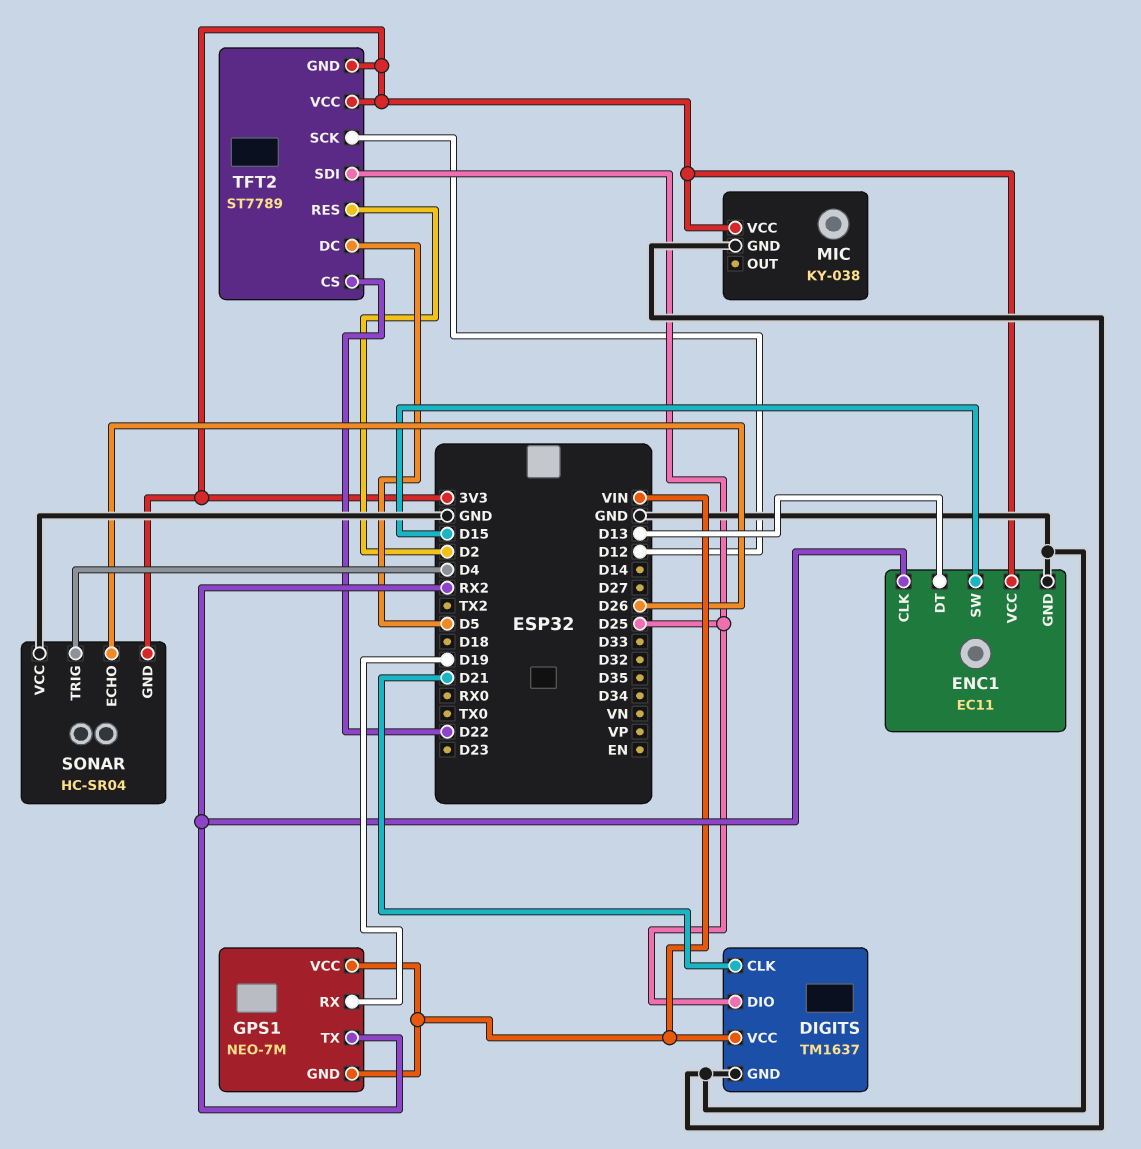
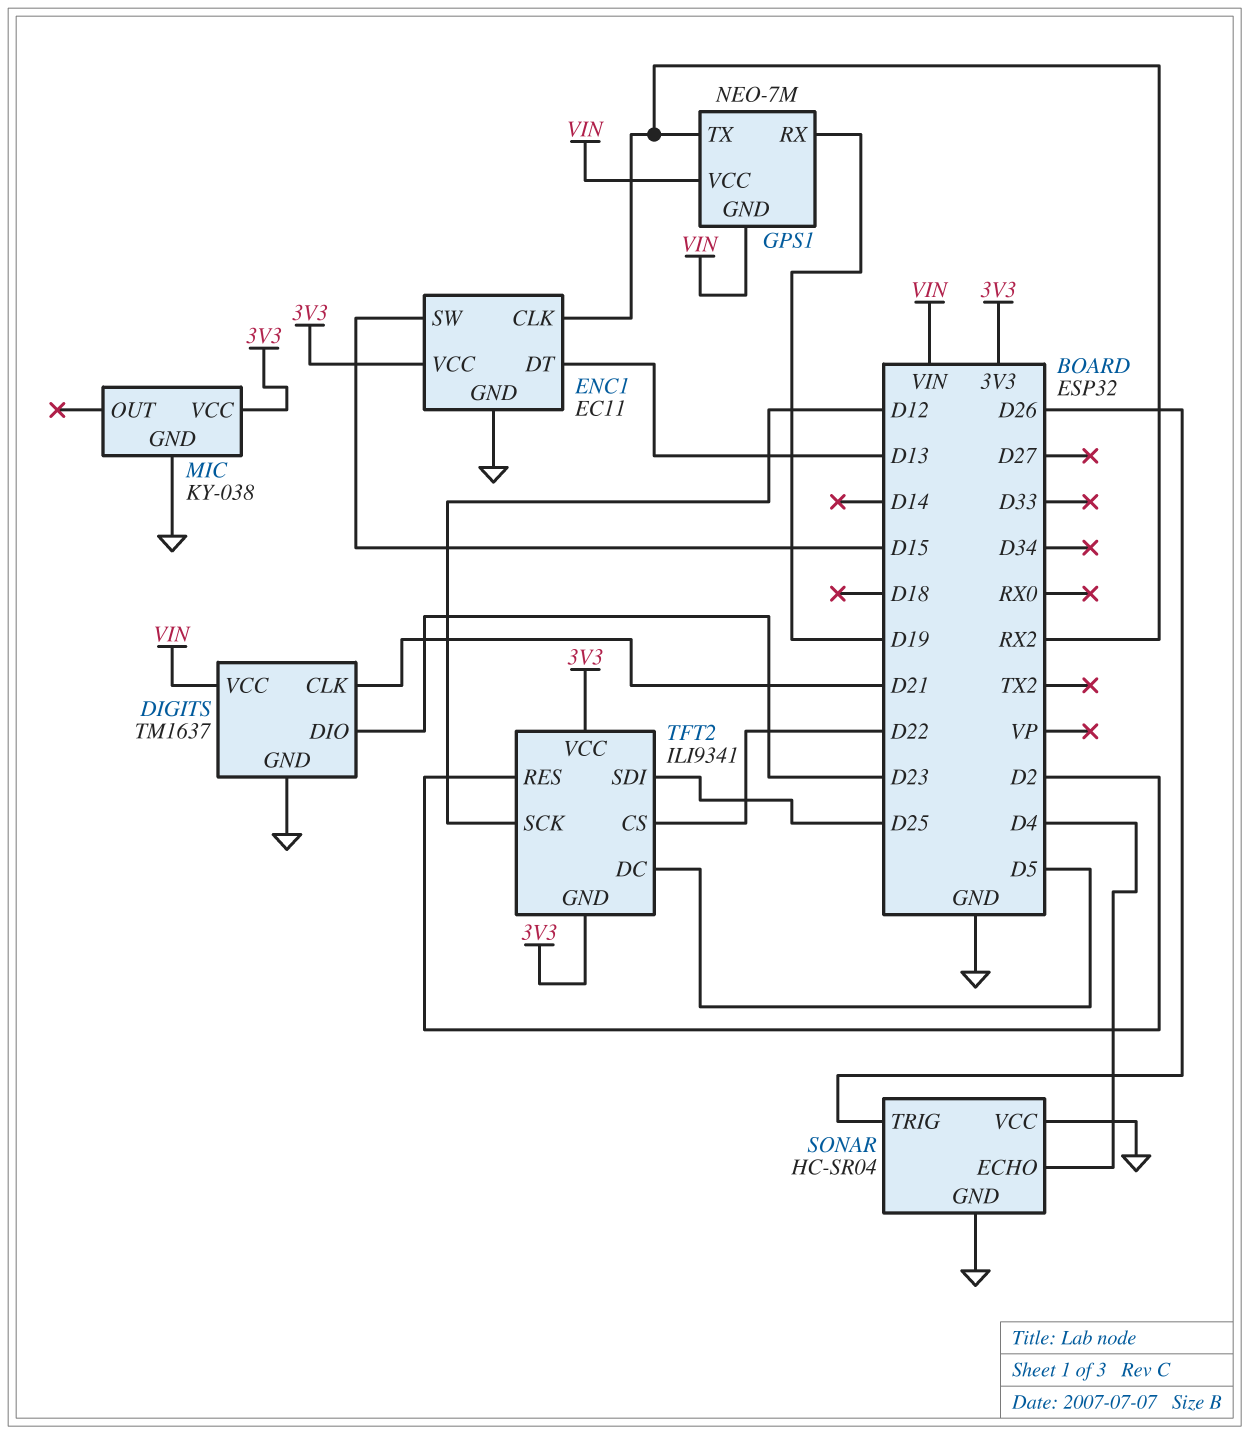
DIGITS pin DIO: D25 -> D23
SONAR pin ECHO: D26 -> D4
SONAR pin GND: 3V3 -> GND
SONAR pin TRIG: D4 -> D26
TFT2: ST7789 -> ILI9341

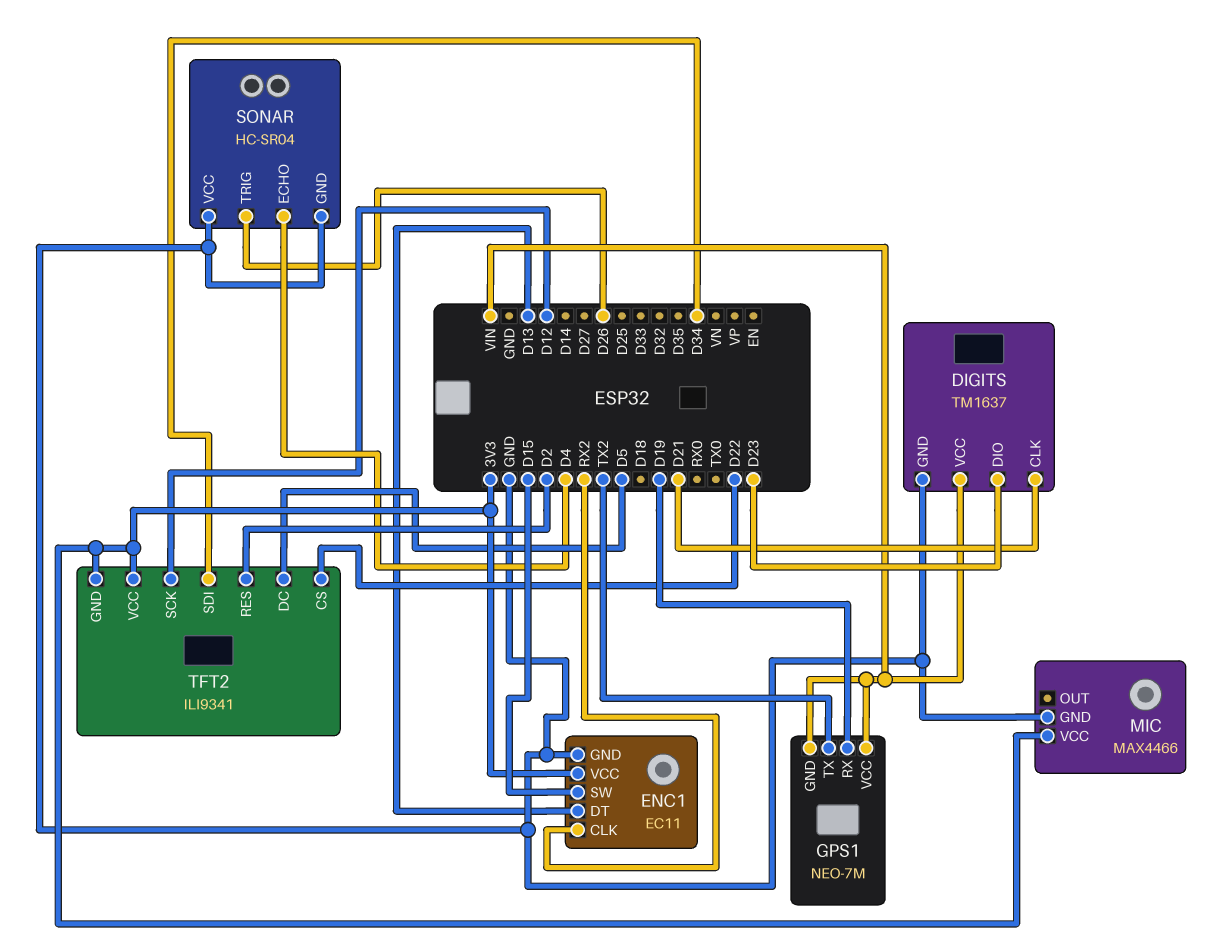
GPS1 pin TX: RX2 -> TX2
MIC: KY-038 -> MAX4466
TFT2 pin SDI: D25 -> D34

